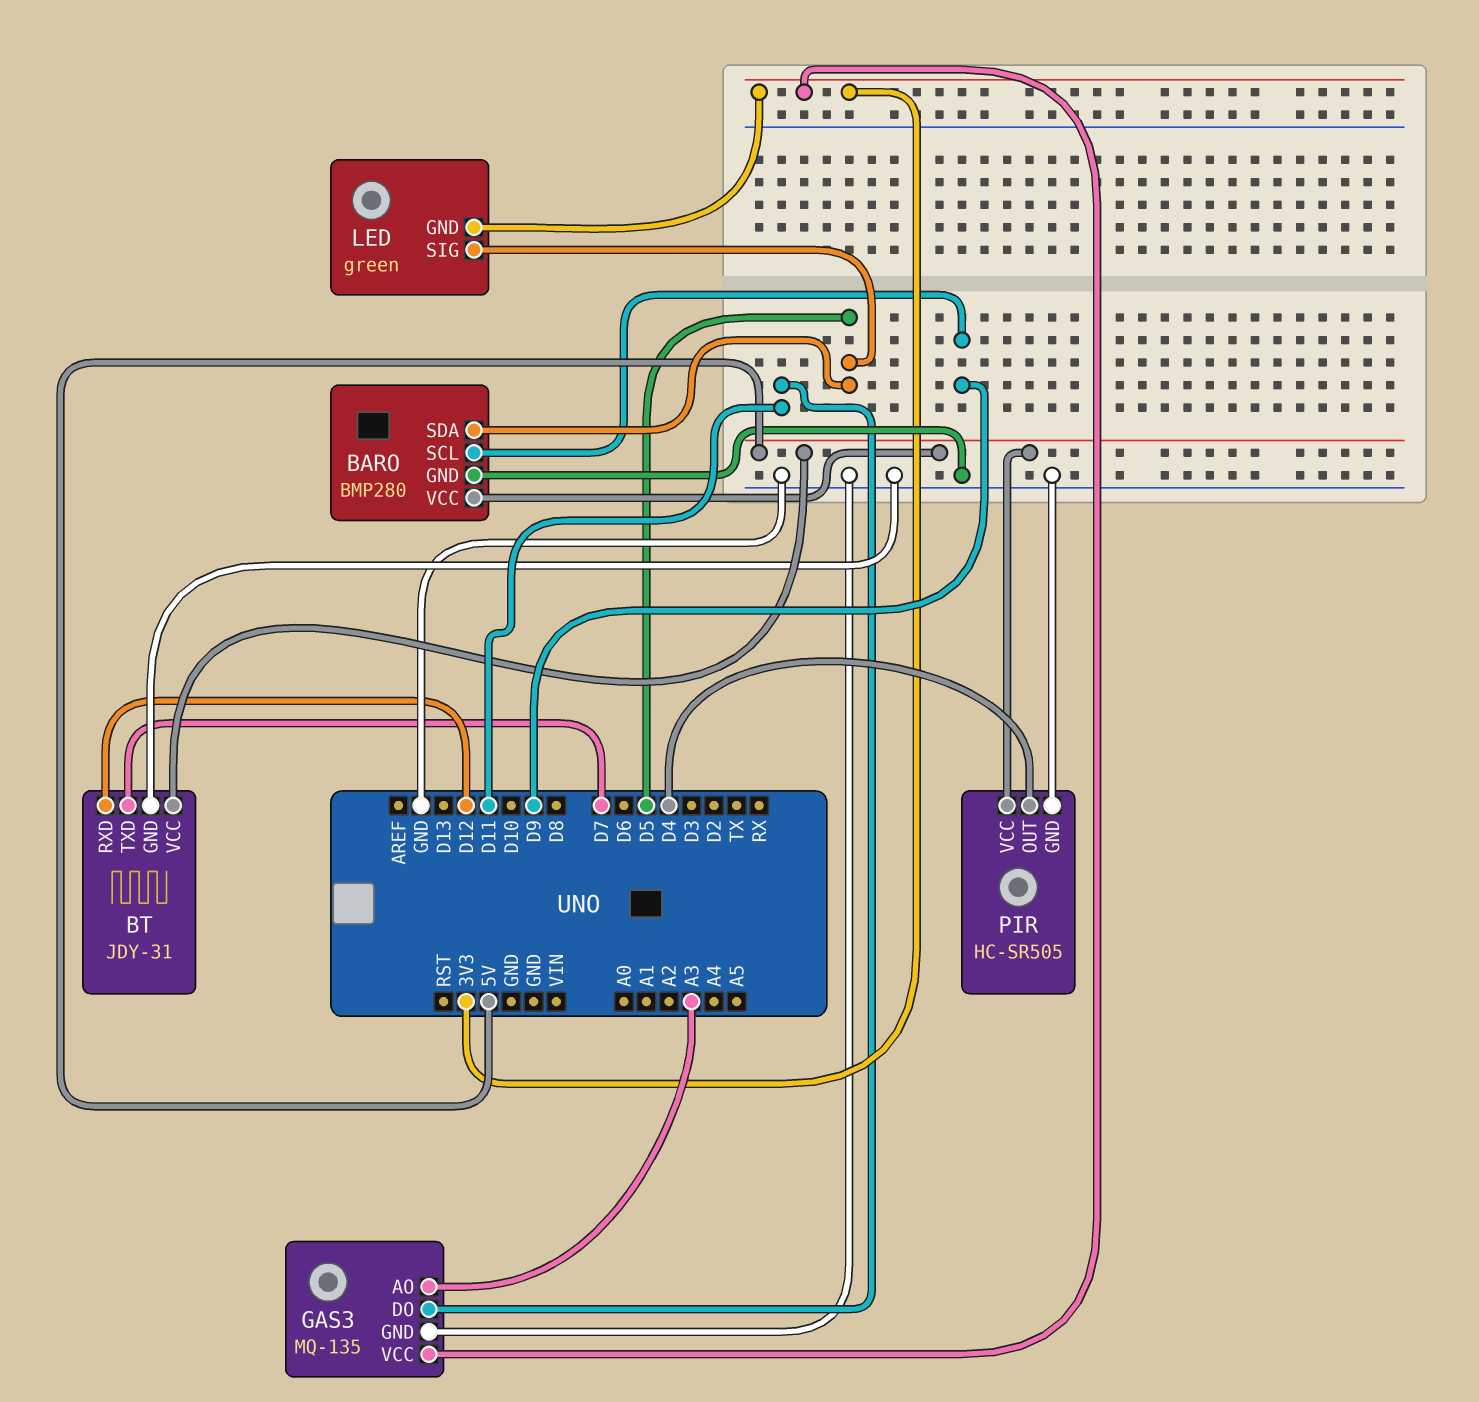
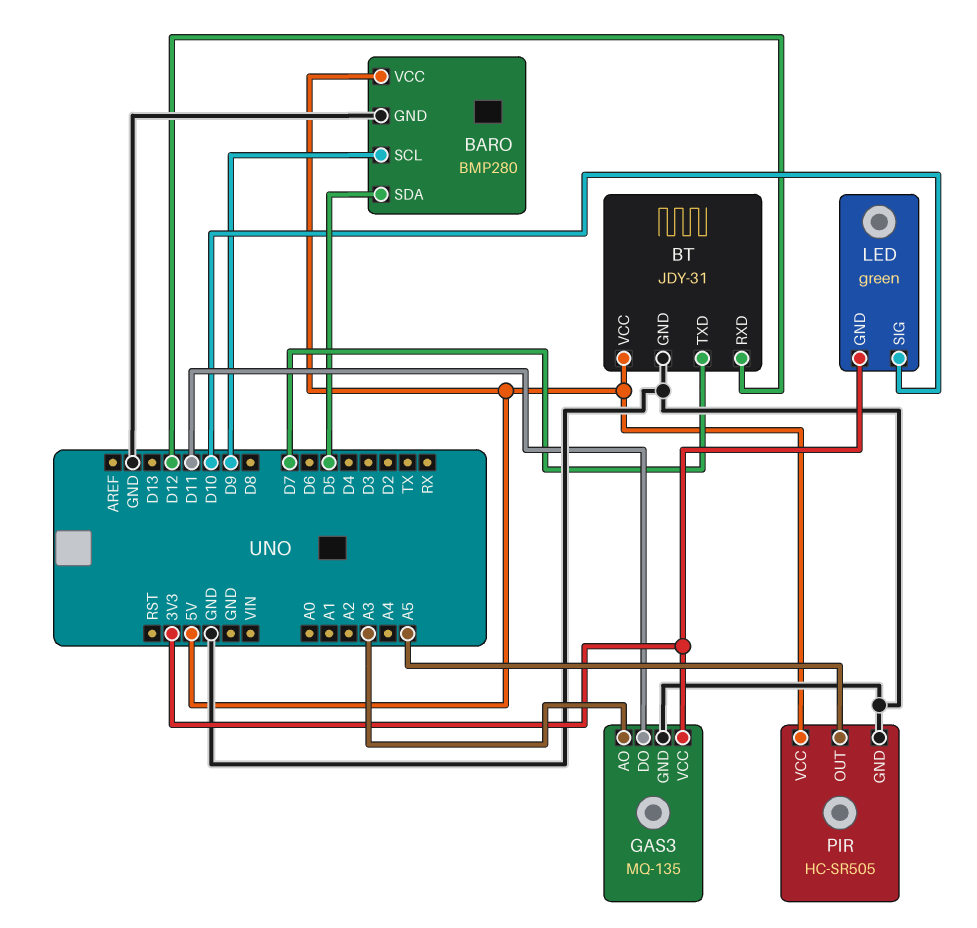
LED pin SIG: D5 -> D10
PIR pin OUT: D4 -> A5

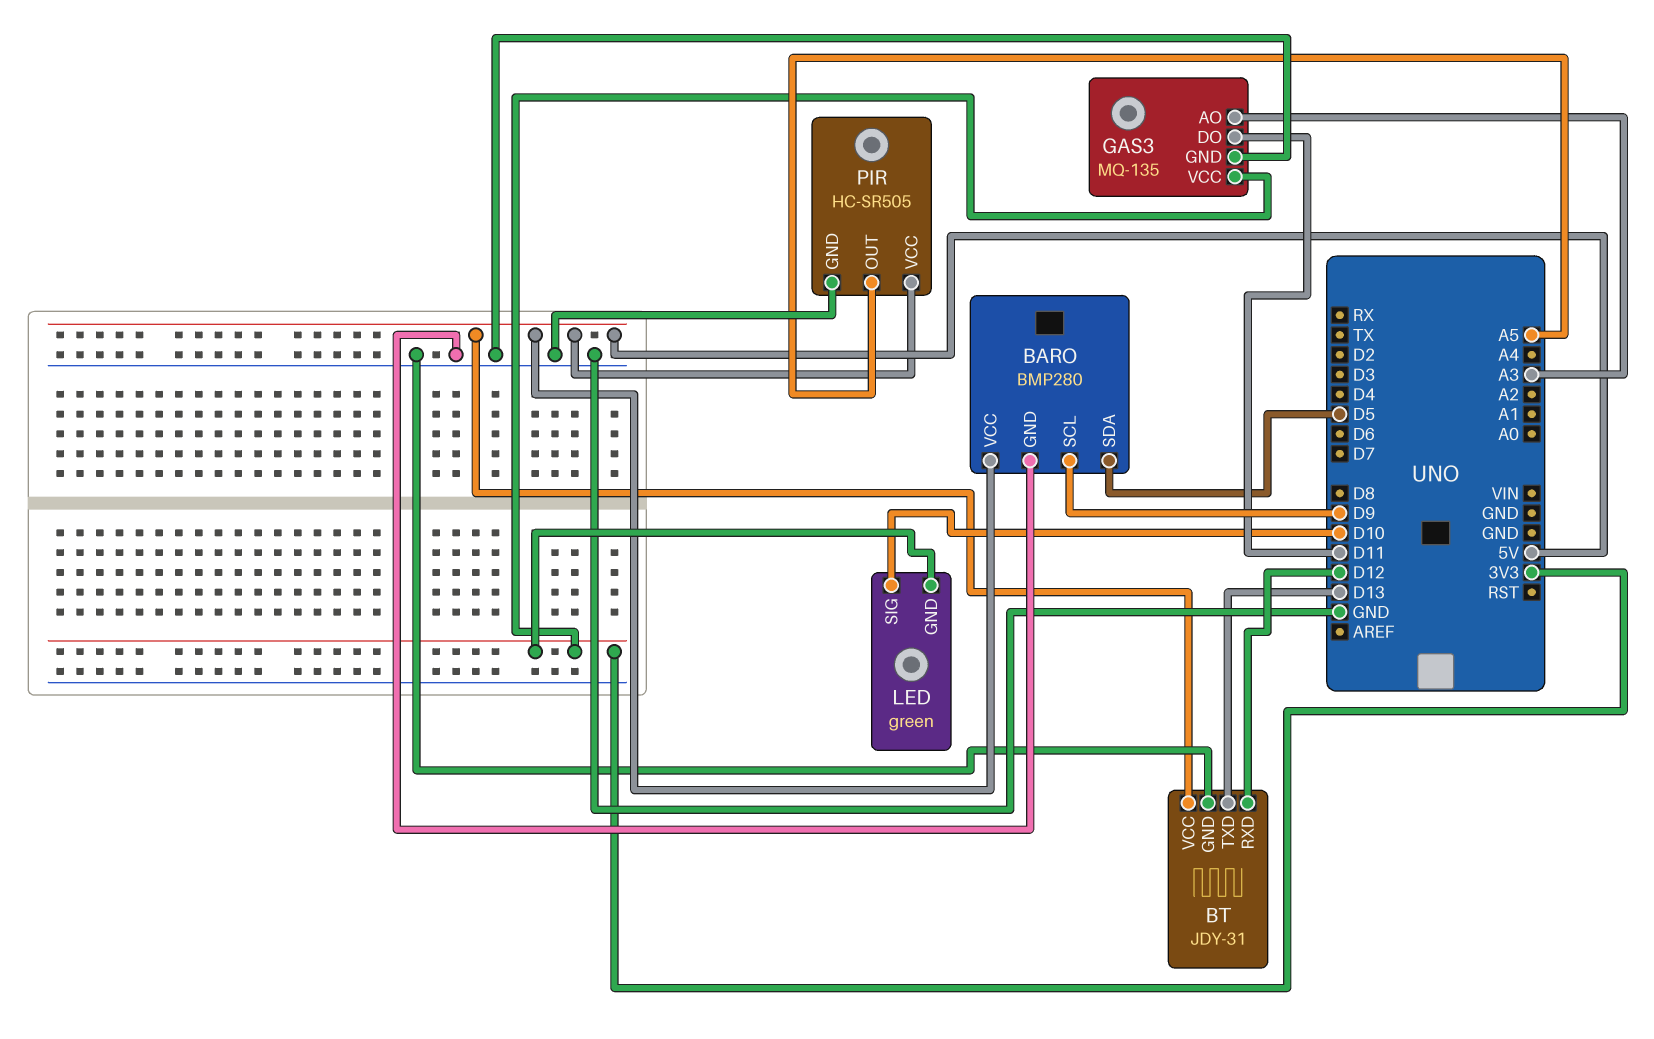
BT pin TXD: D7 -> D13

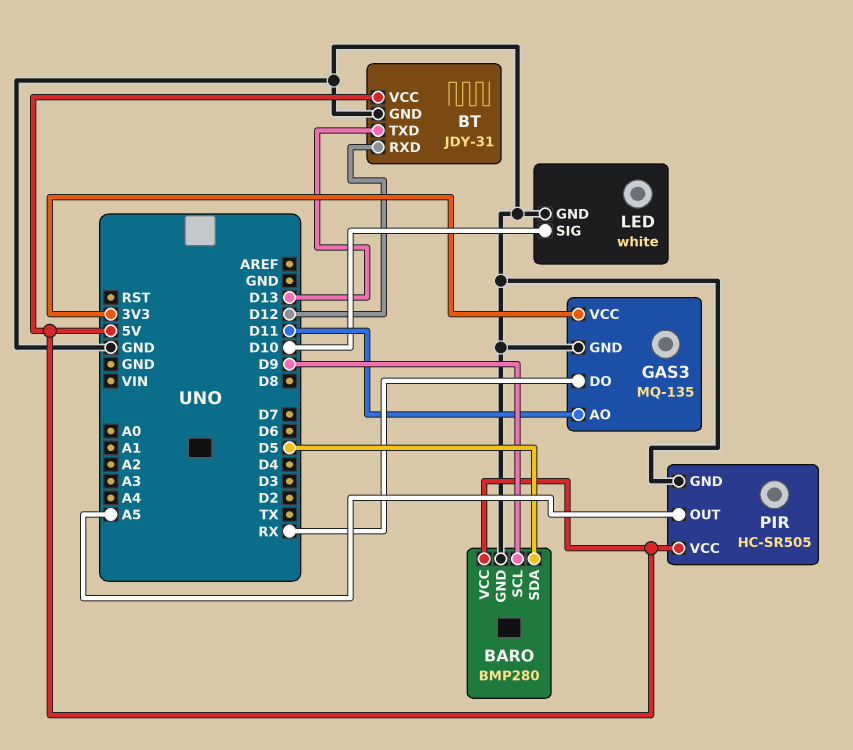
GAS3 pin AO: A3 -> D11
GAS3 pin DO: D11 -> RX
LED: green -> white
LED pin GND: 3V3 -> GND

